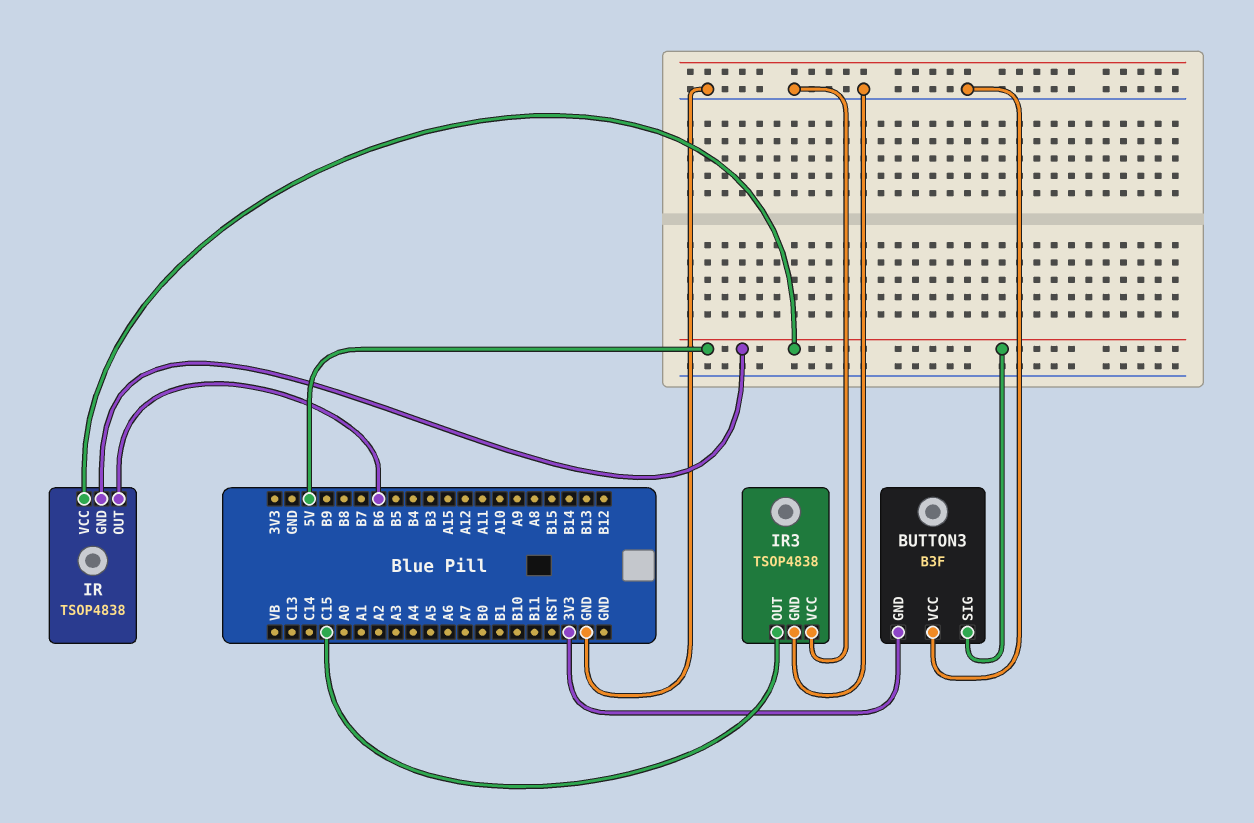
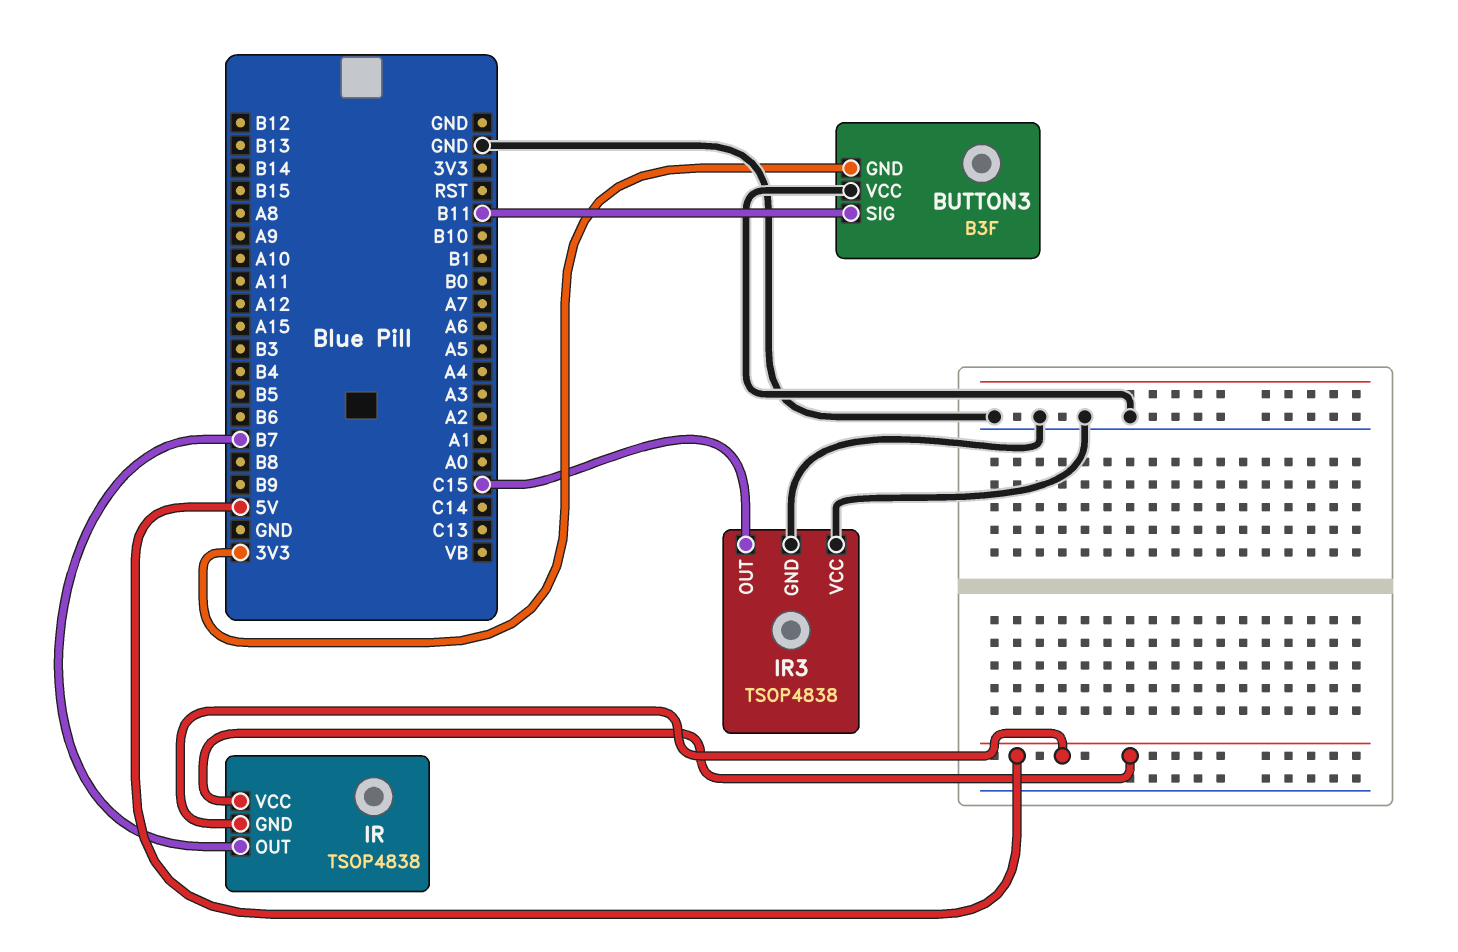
BUTTON3 pin SIG: 5V -> B11
IR pin OUT: B6 -> B7

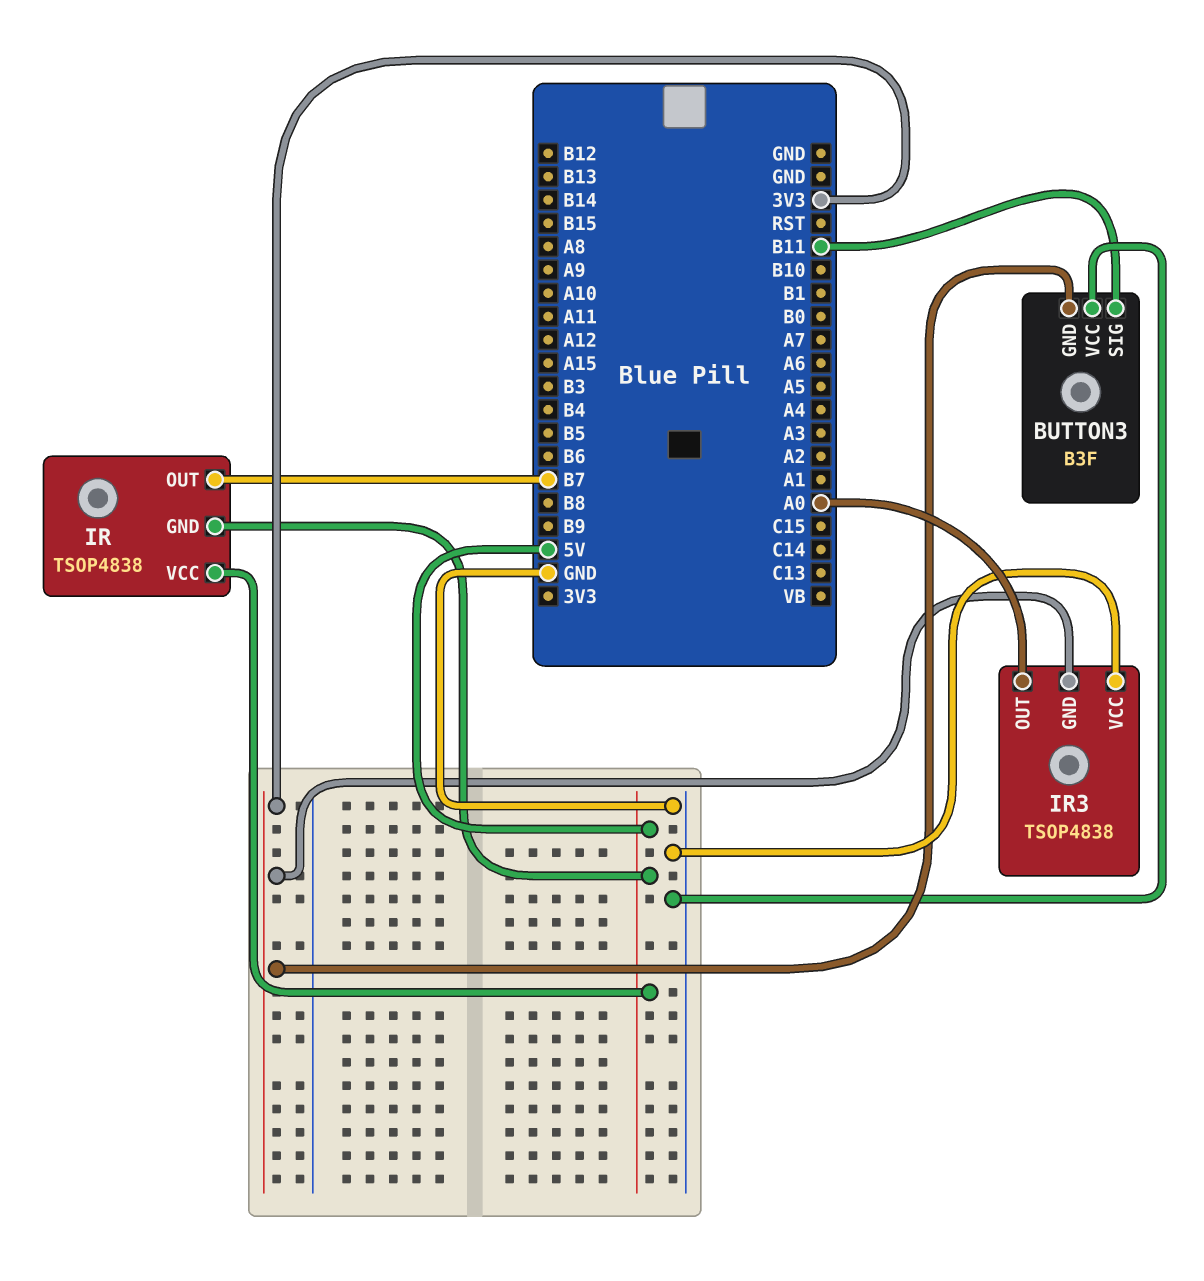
IR3 pin GND: GND -> 3V3
IR3 pin OUT: C15 -> A0

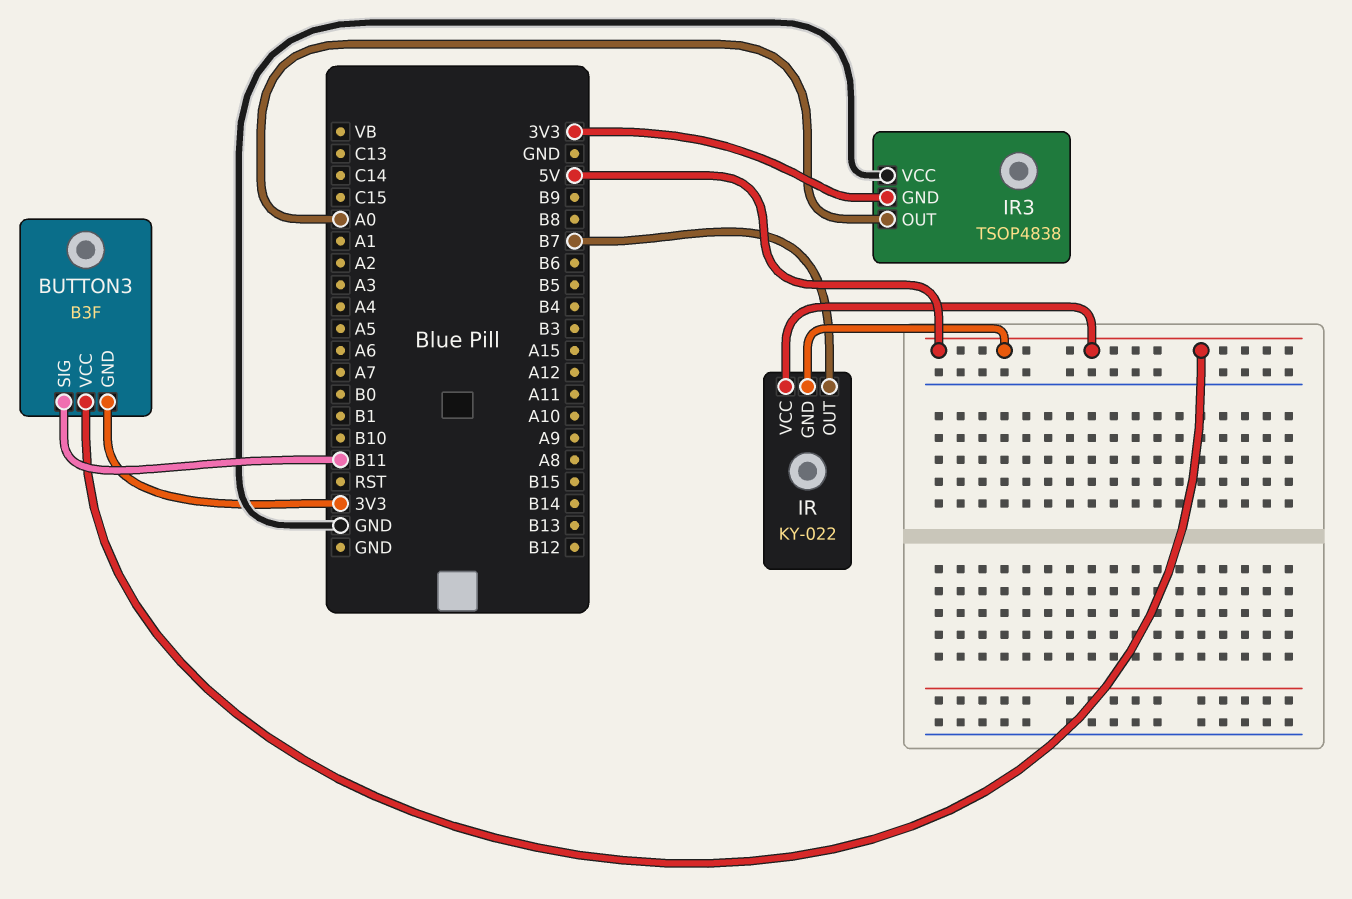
BUTTON3 pin VCC: GND -> 5V
IR: TSOP4838 -> KY-022

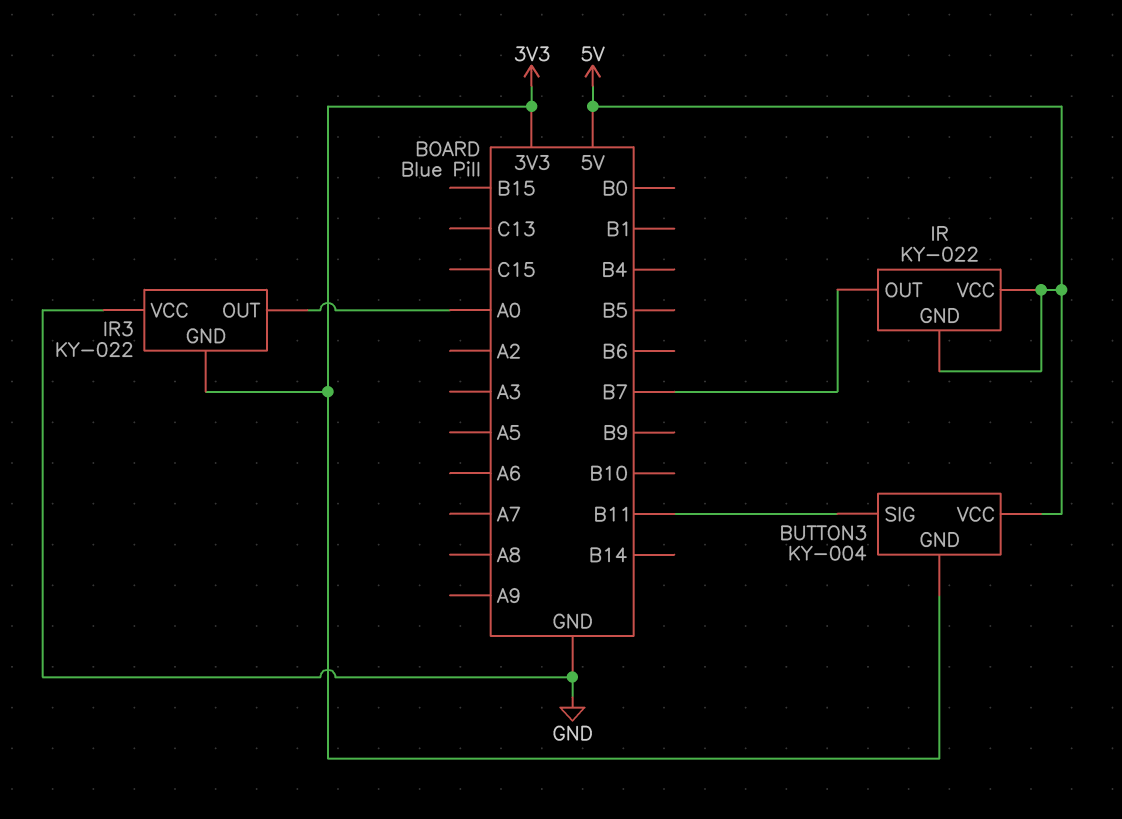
BUTTON3: B3F -> KY-004
IR3: TSOP4838 -> KY-022

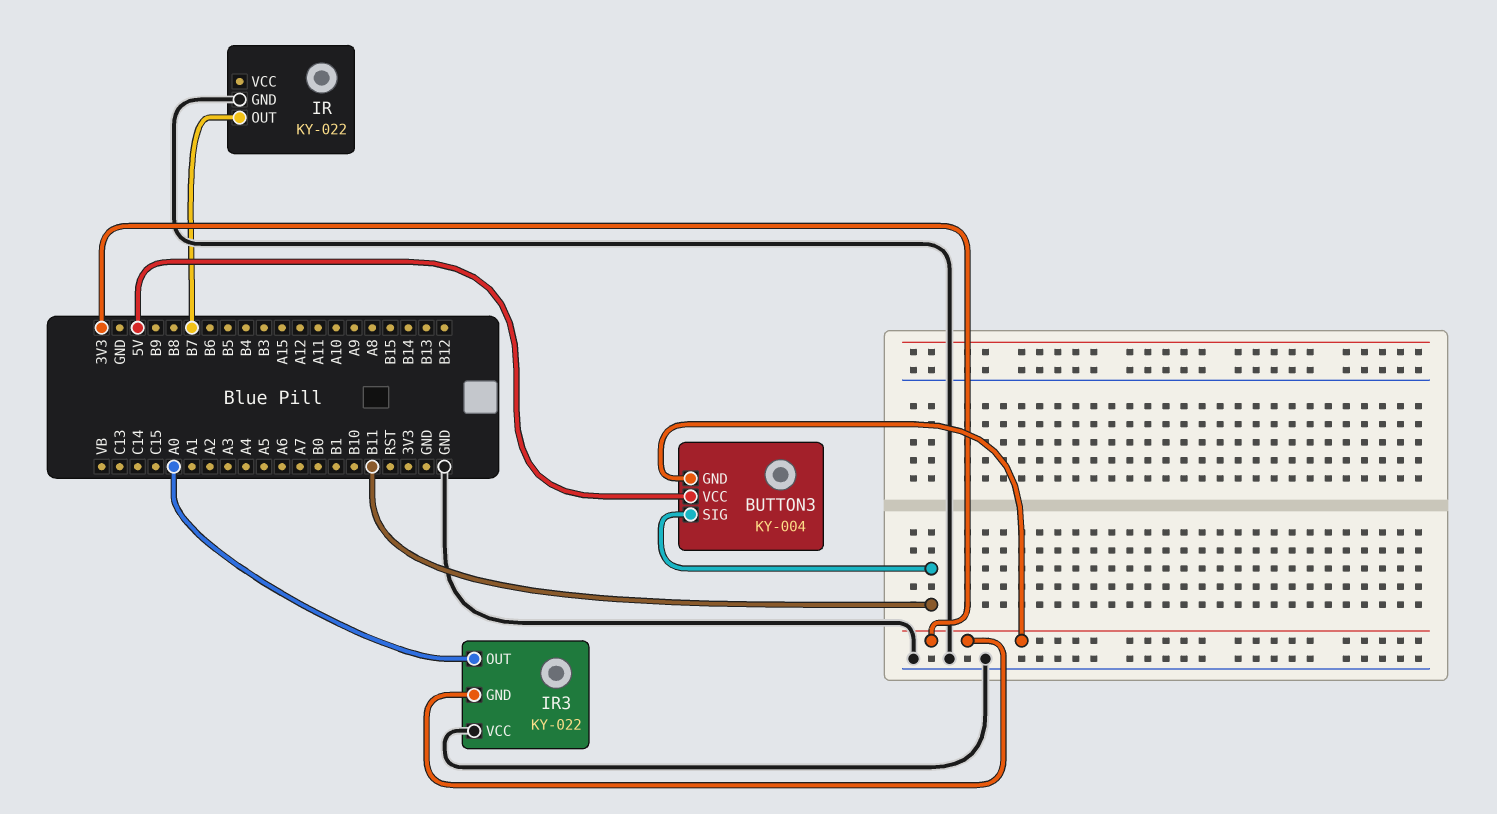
IR pin GND: 5V -> GND
IR pin VCC: 5V -> none

